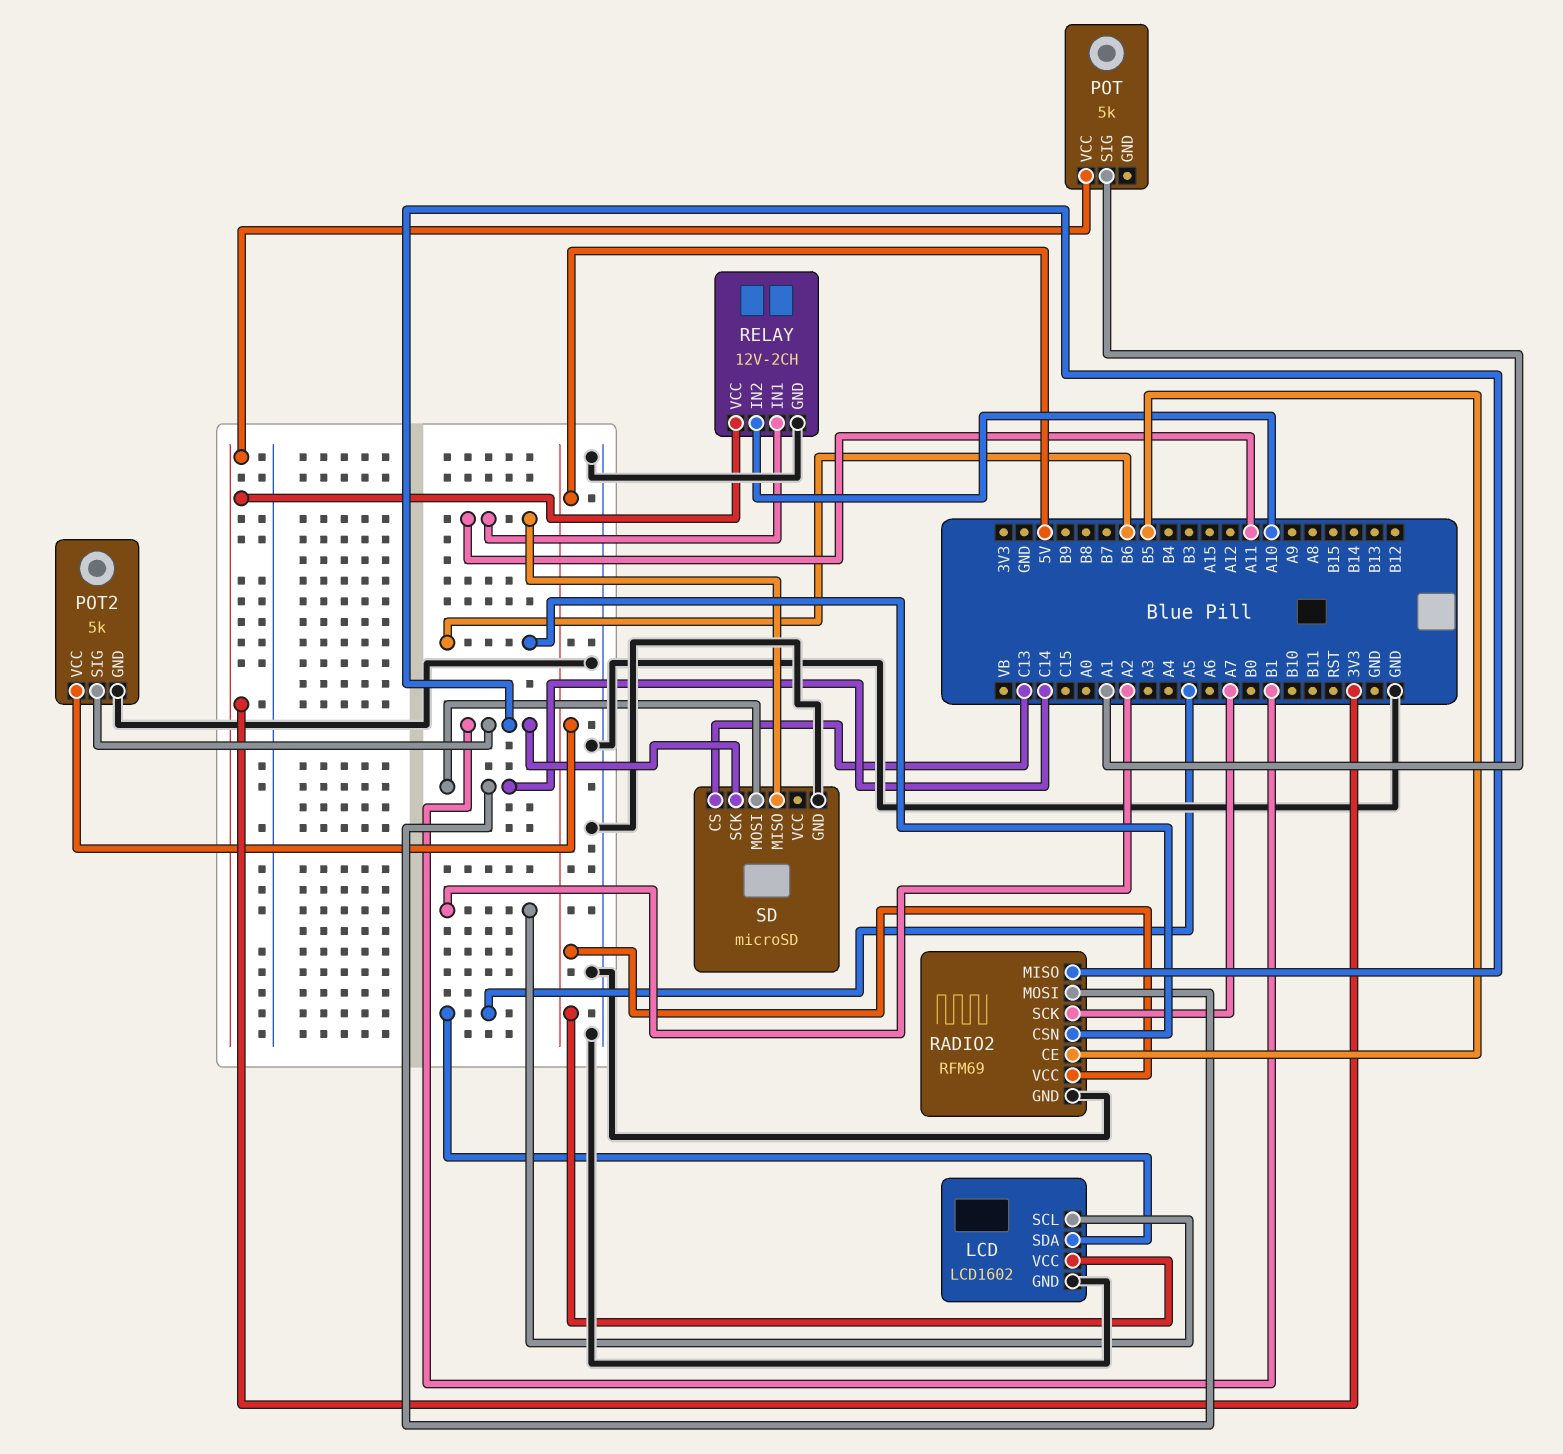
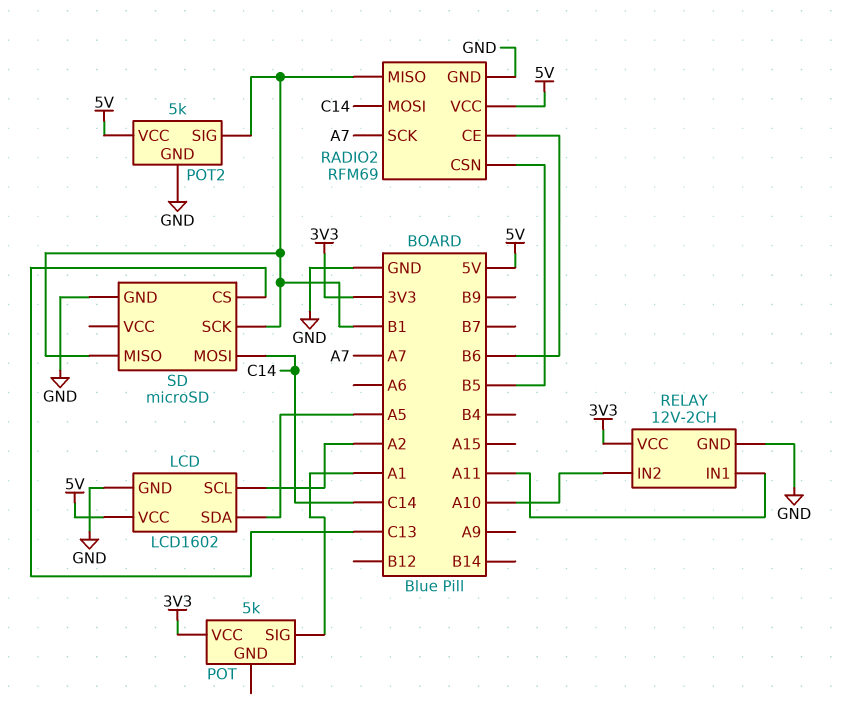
RADIO2 pin CE: B5 -> B6
RADIO2 pin CSN: B6 -> B5
SD pin MISO: A11 -> B1

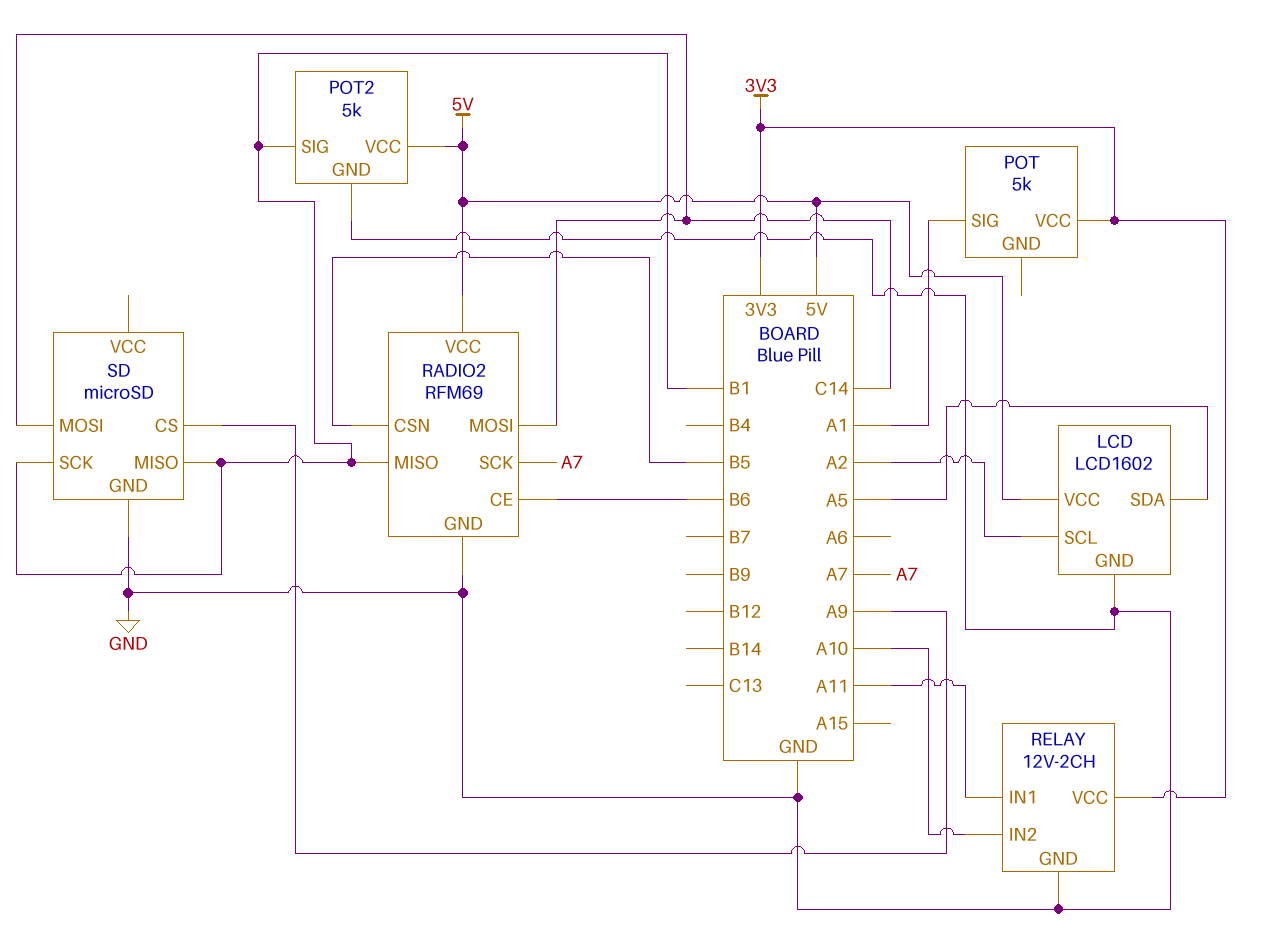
SD pin CS: C13 -> A9

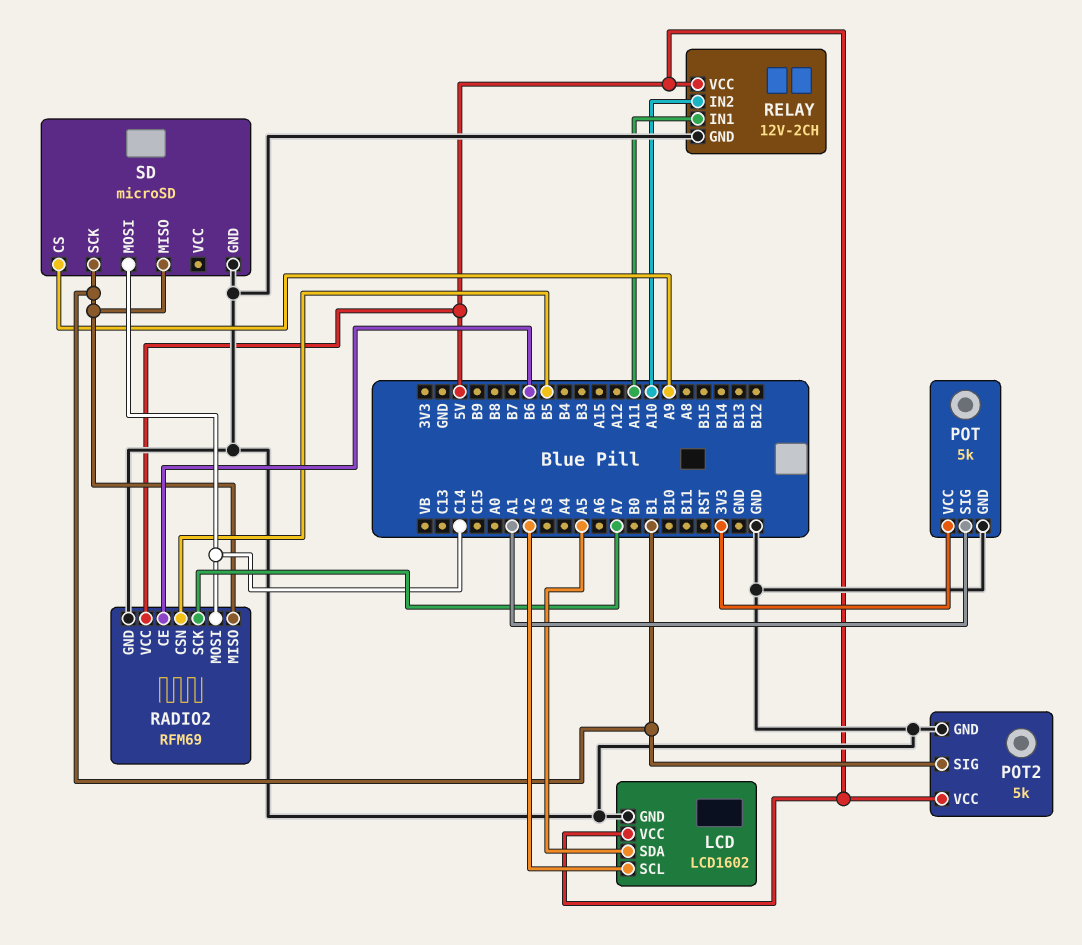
POT pin GND: none -> GND
RELAY pin VCC: 3V3 -> 5V

